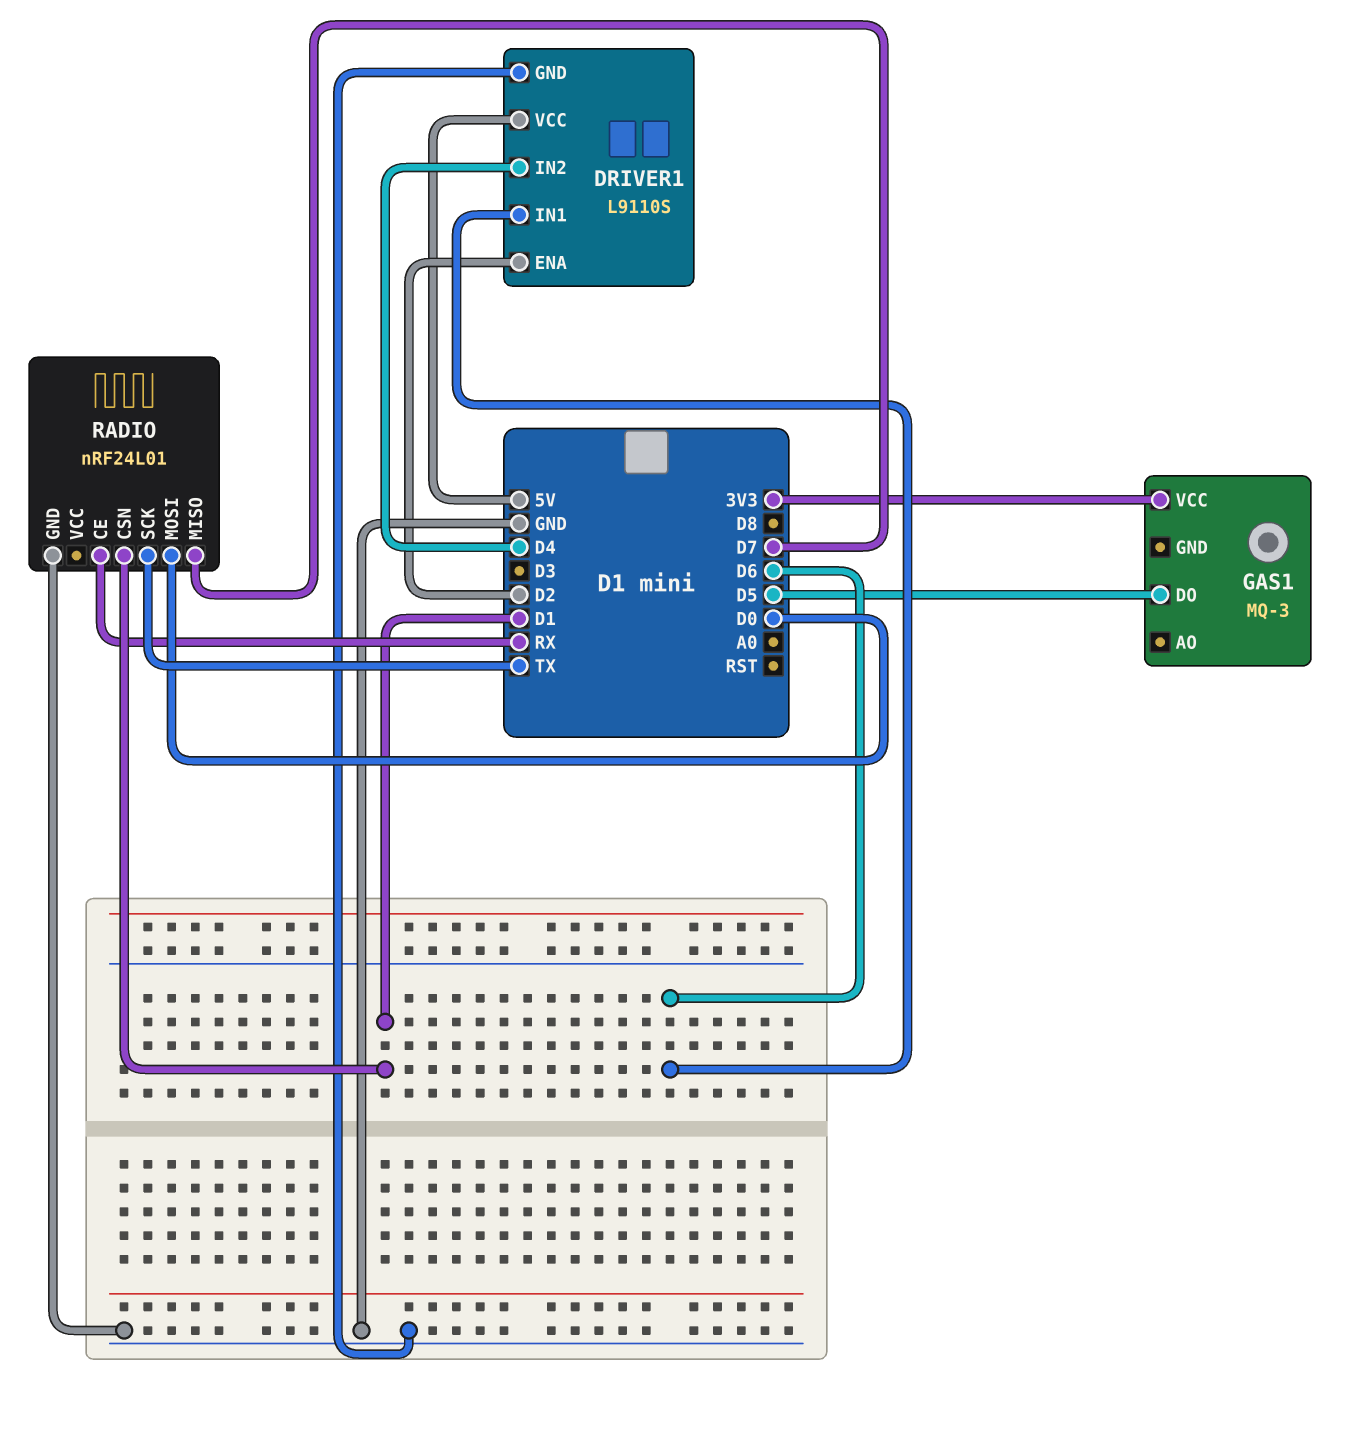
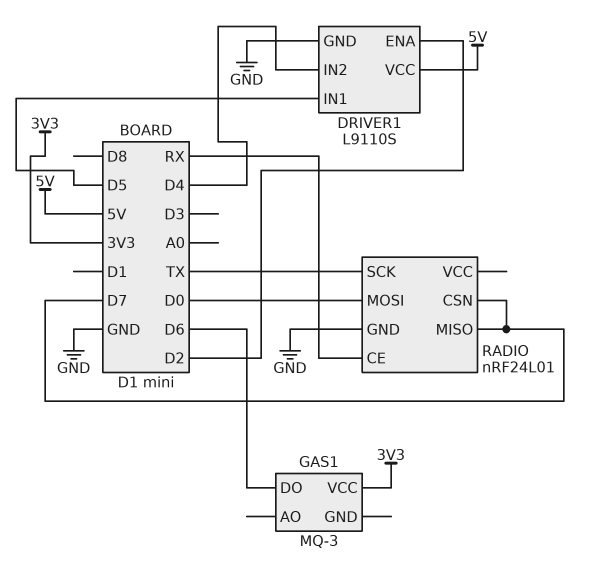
DRIVER1 pin IN1: D6 -> D5
GAS1 pin DO: D5 -> D6
RADIO pin CSN: D1 -> D7

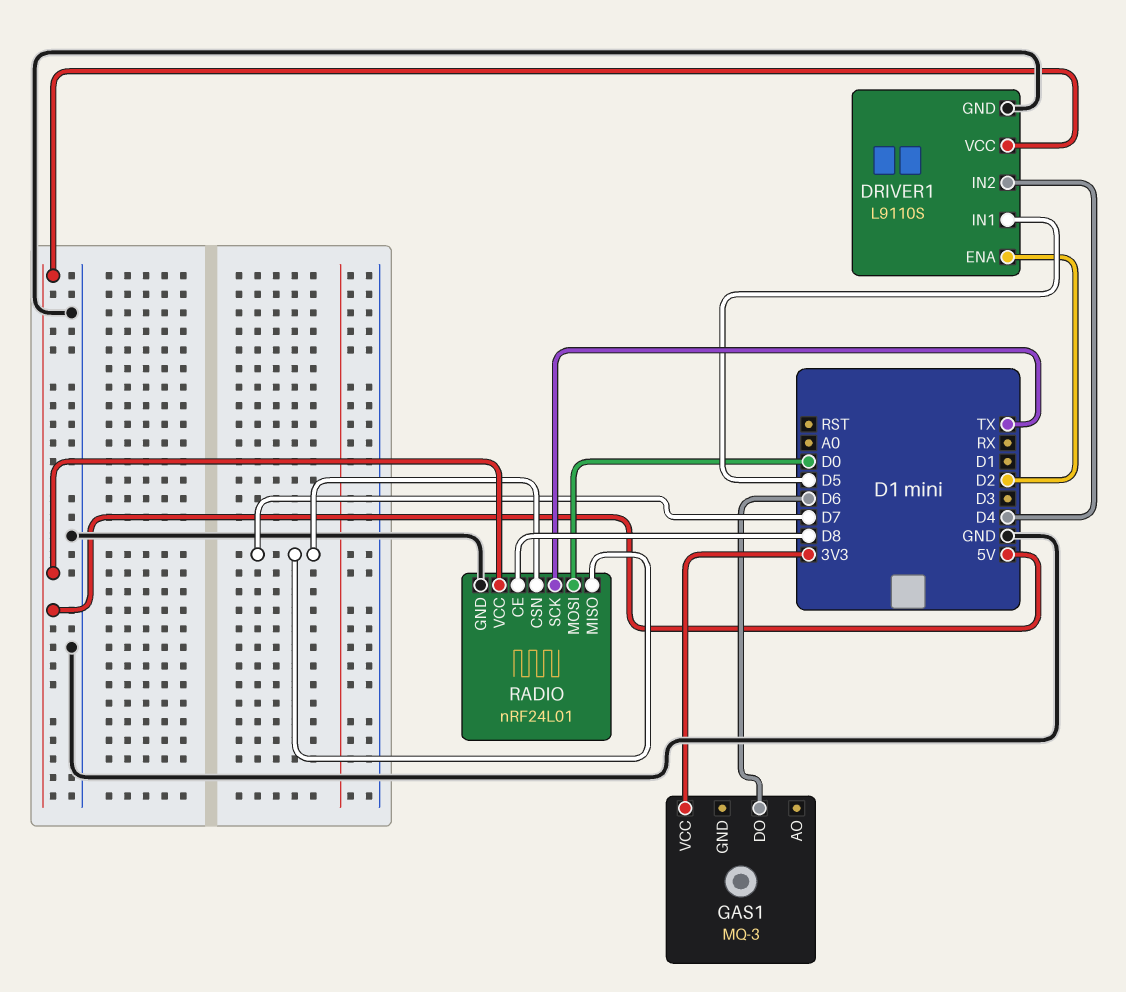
RADIO pin CE: RX -> D8
RADIO pin VCC: none -> 5V

